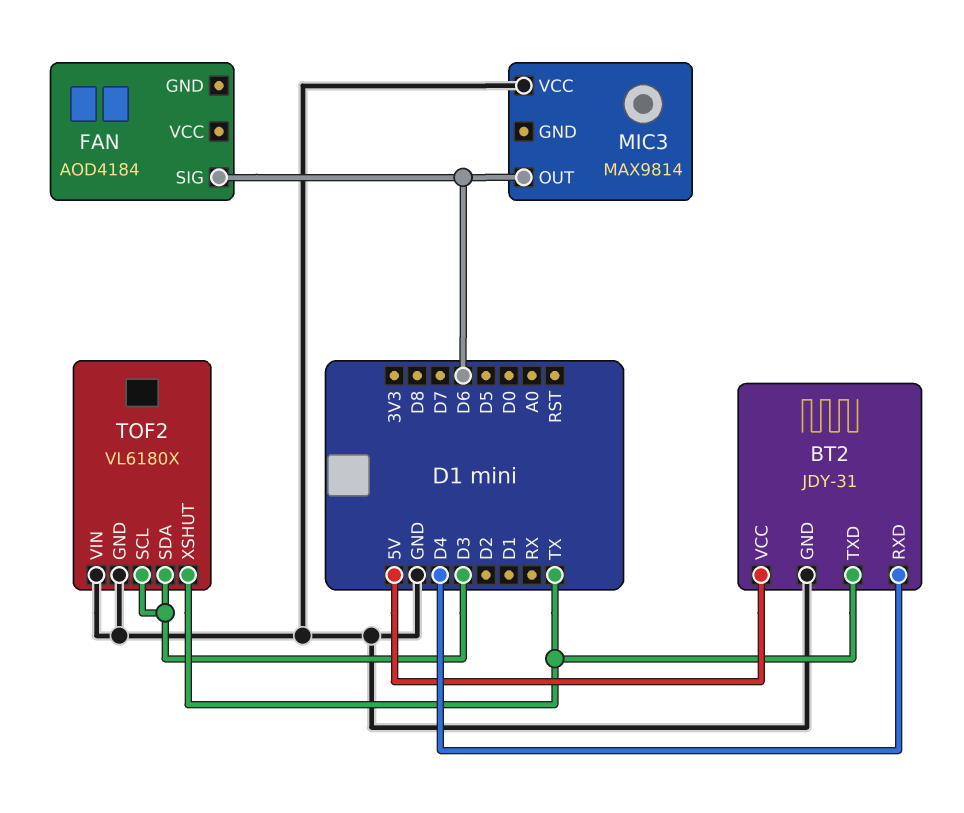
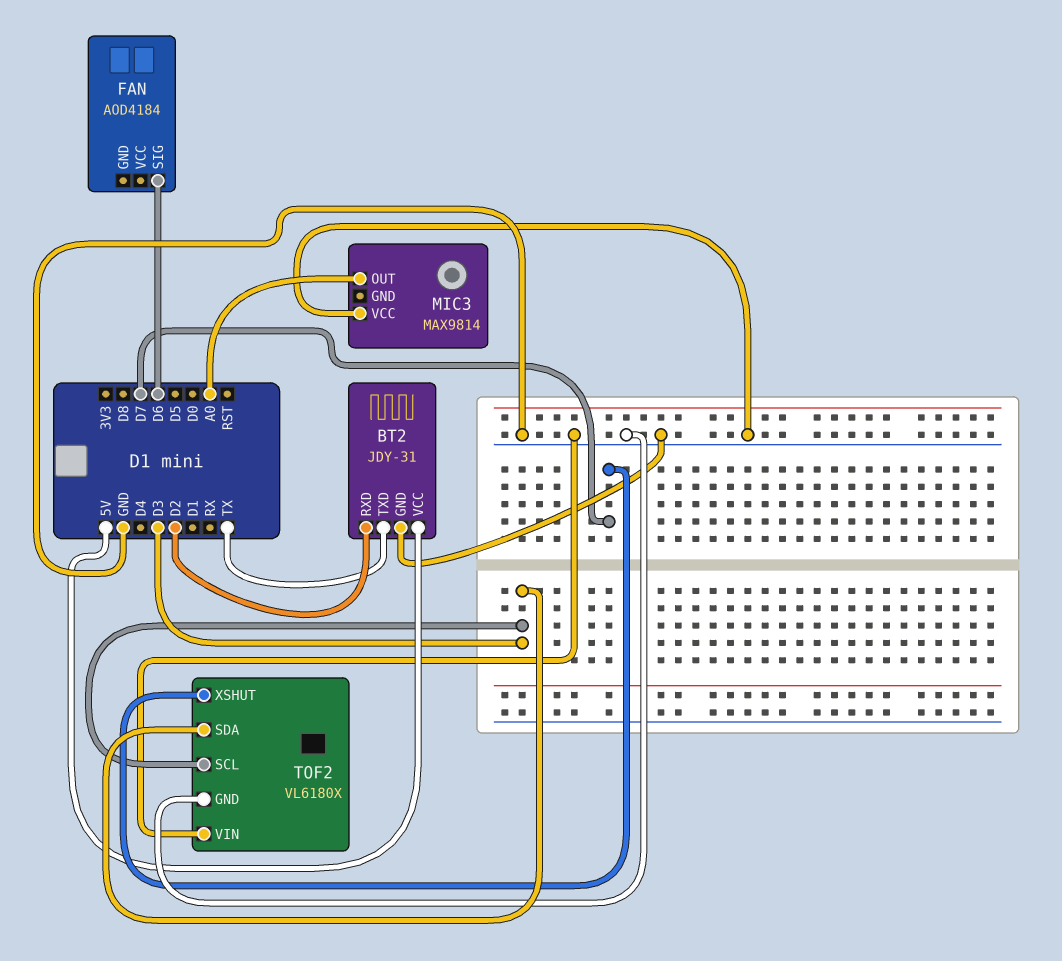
BT2 pin RXD: D4 -> D2
MIC3 pin OUT: D6 -> A0
TOF2 pin XSHUT: TX -> D7

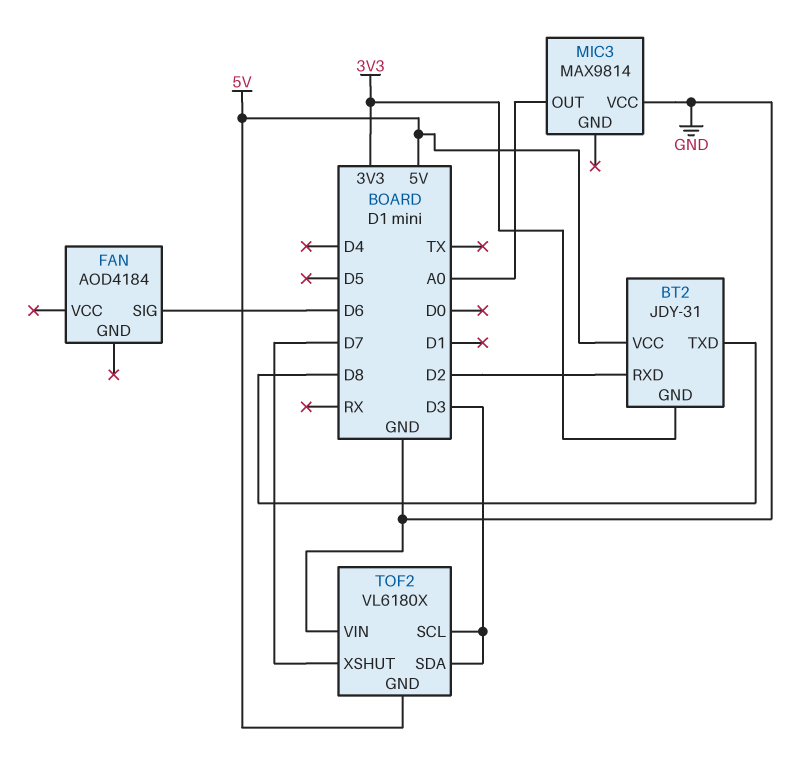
BT2 pin GND: GND -> 3V3
BT2 pin TXD: TX -> D8
TOF2 pin GND: GND -> 5V

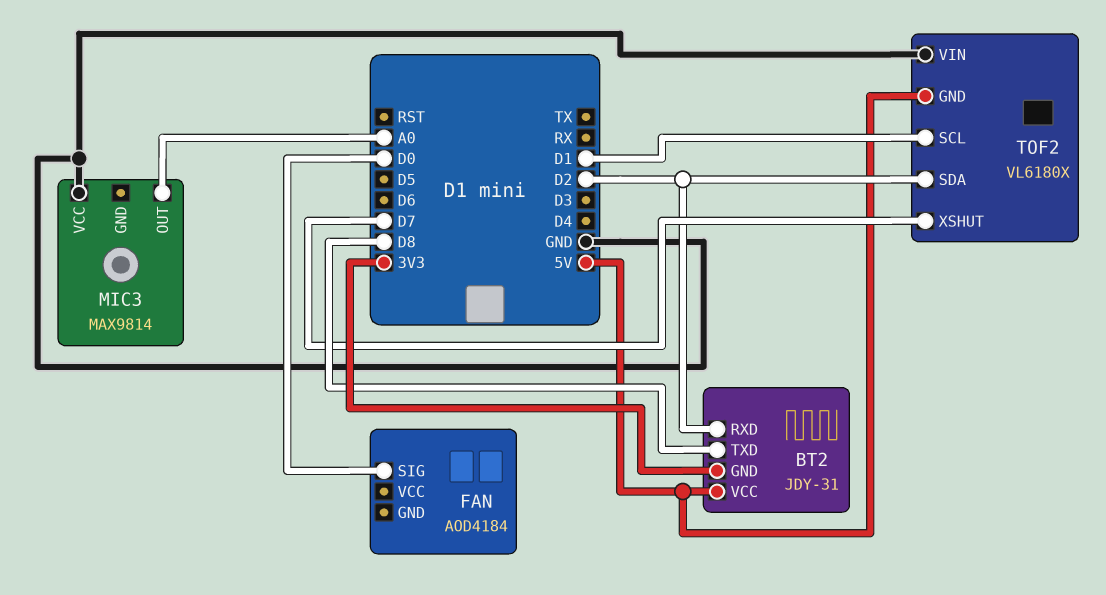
FAN pin SIG: D6 -> D0
TOF2 pin SCL: D3 -> D1
TOF2 pin SDA: D3 -> D2

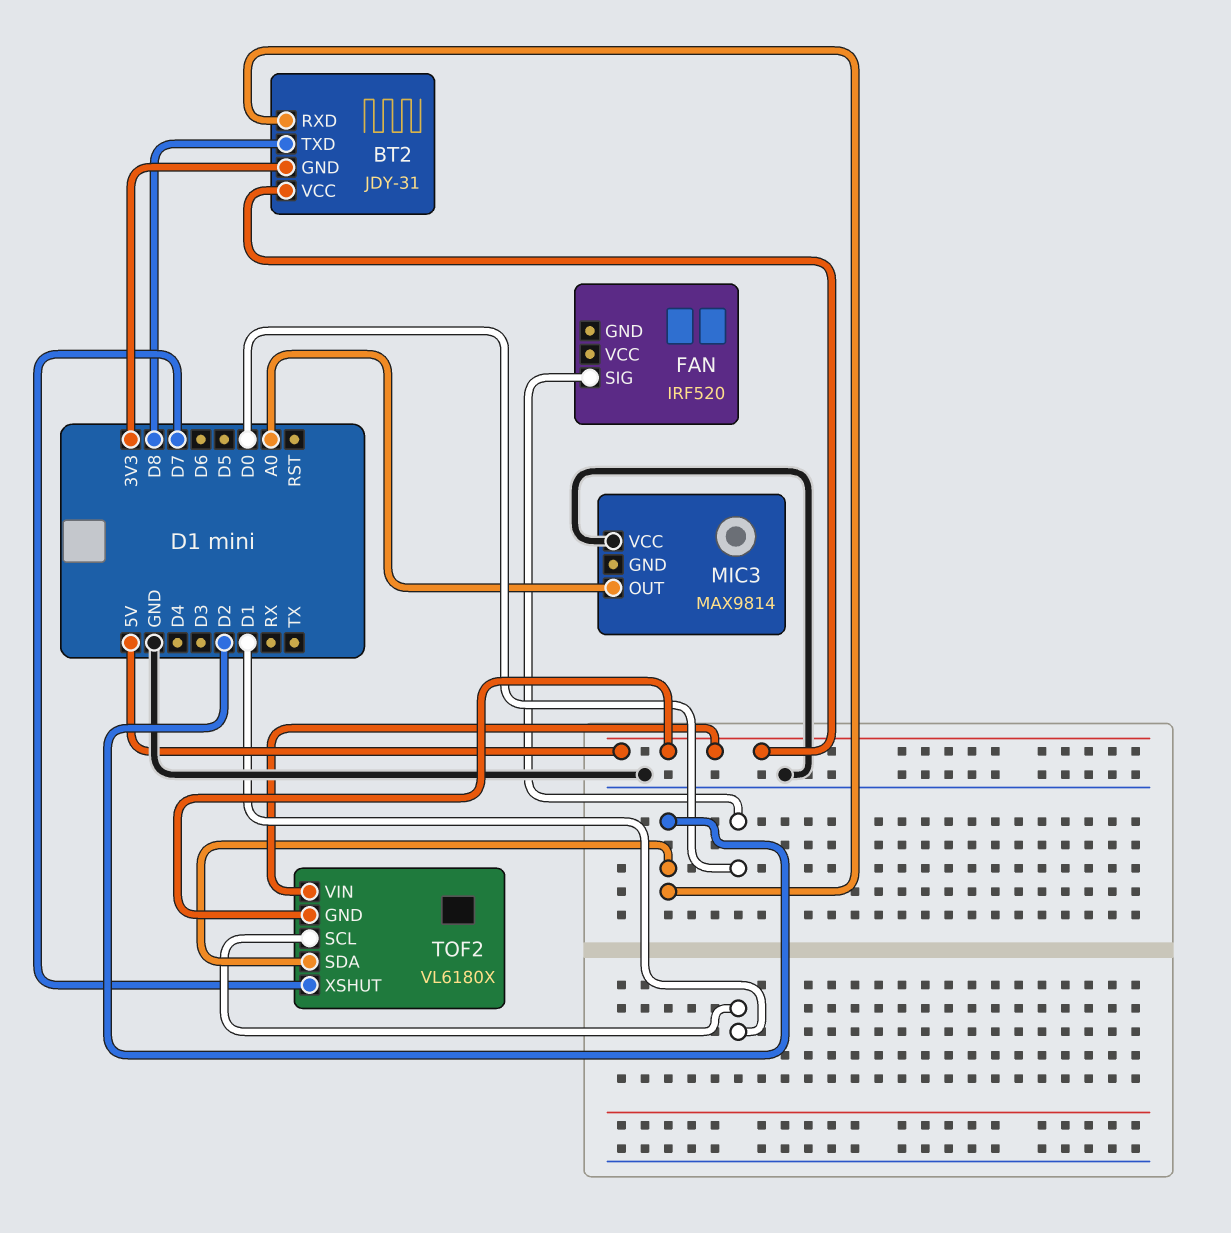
FAN: AOD4184 -> IRF520
TOF2 pin VIN: GND -> 5V

